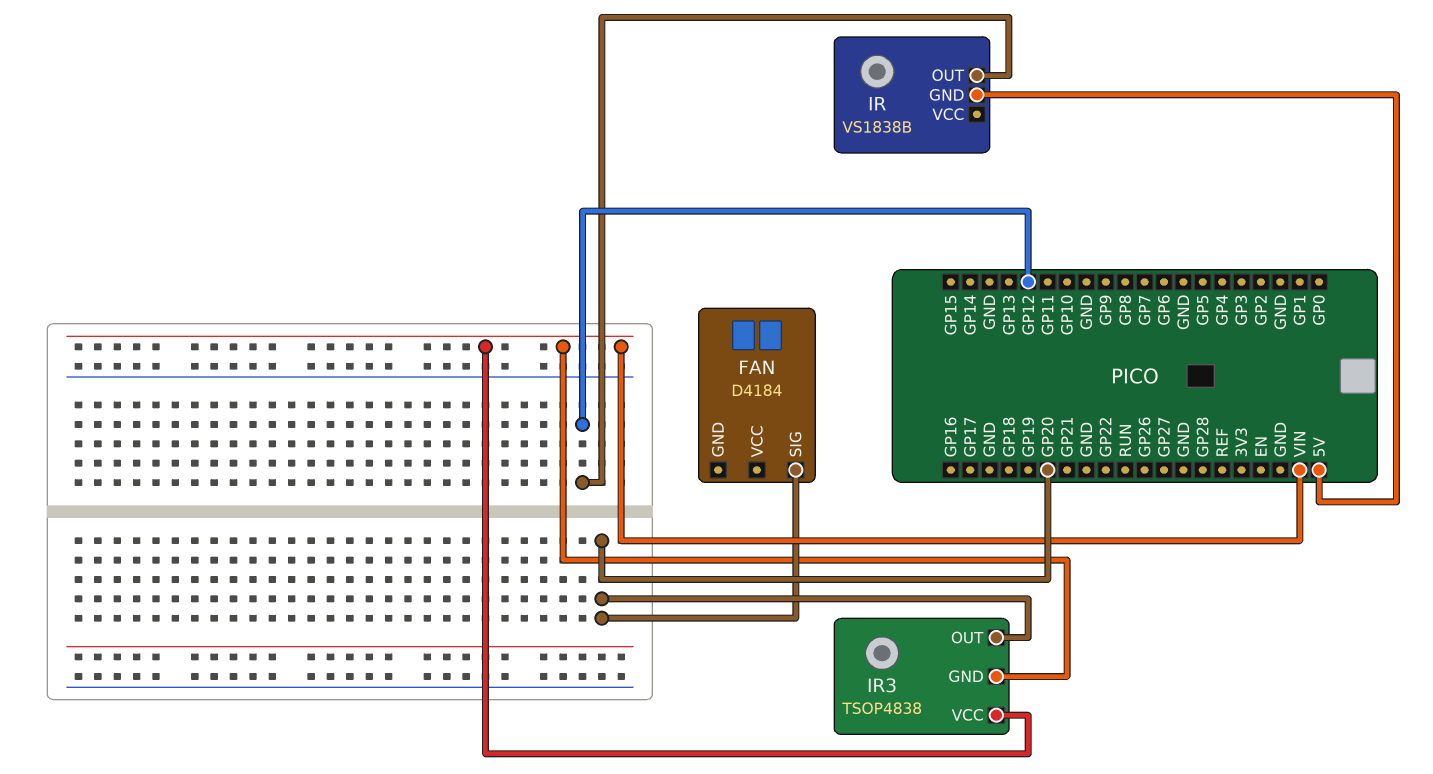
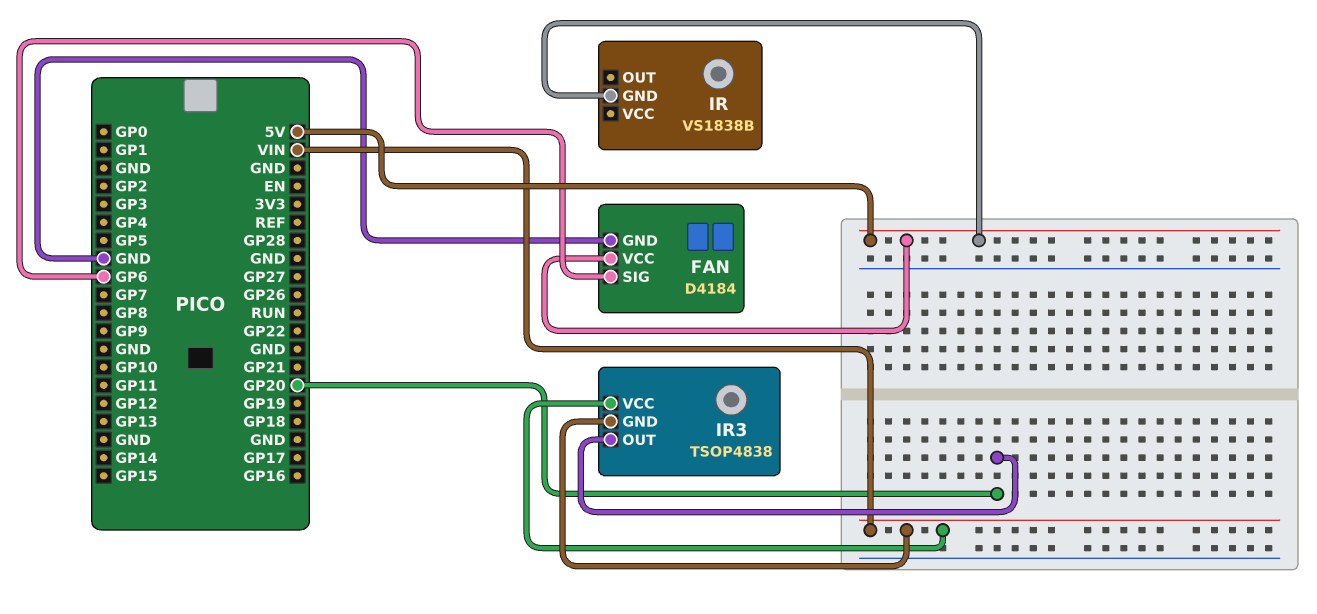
FAN pin GND: none -> GND
FAN pin SIG: GP20 -> GP6
FAN pin VCC: none -> 5V
IR pin OUT: GP12 -> none

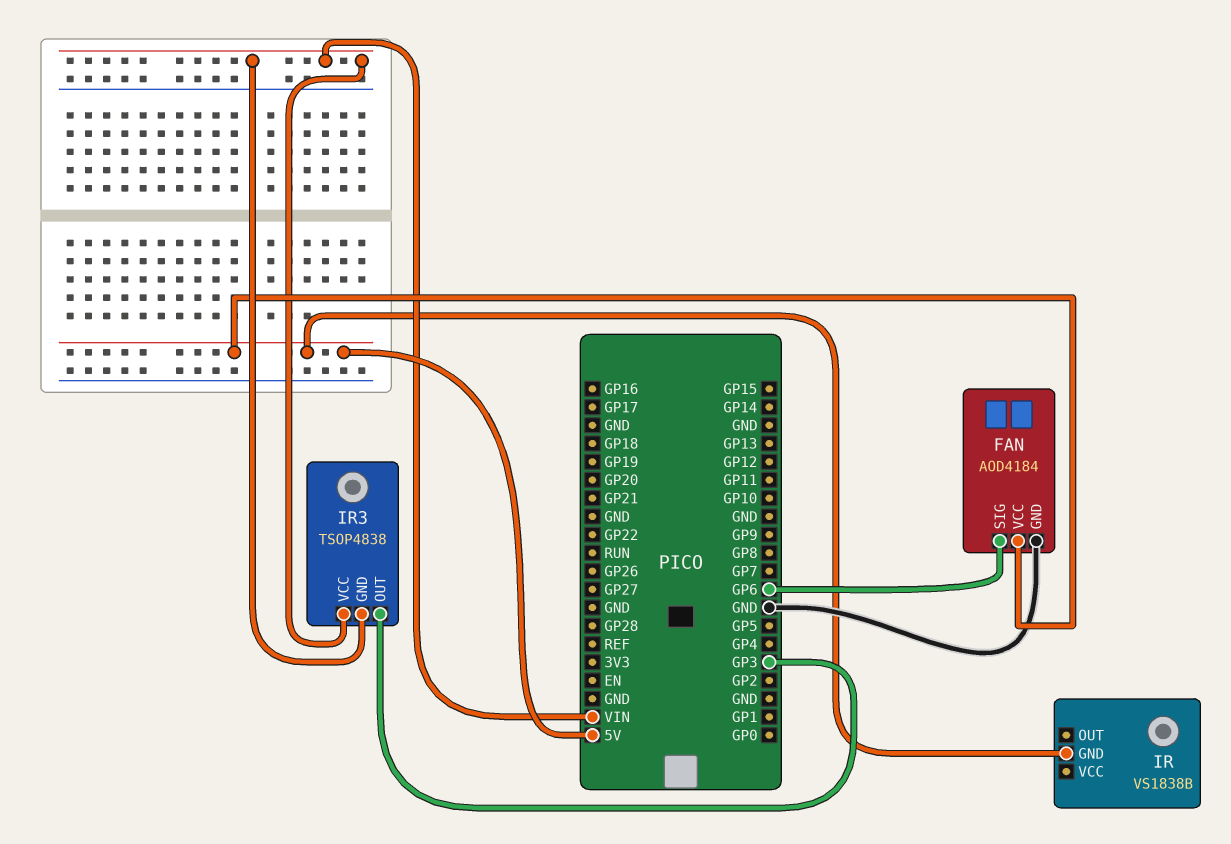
FAN: D4184 -> AOD4184
IR3 pin OUT: GP20 -> GP3

